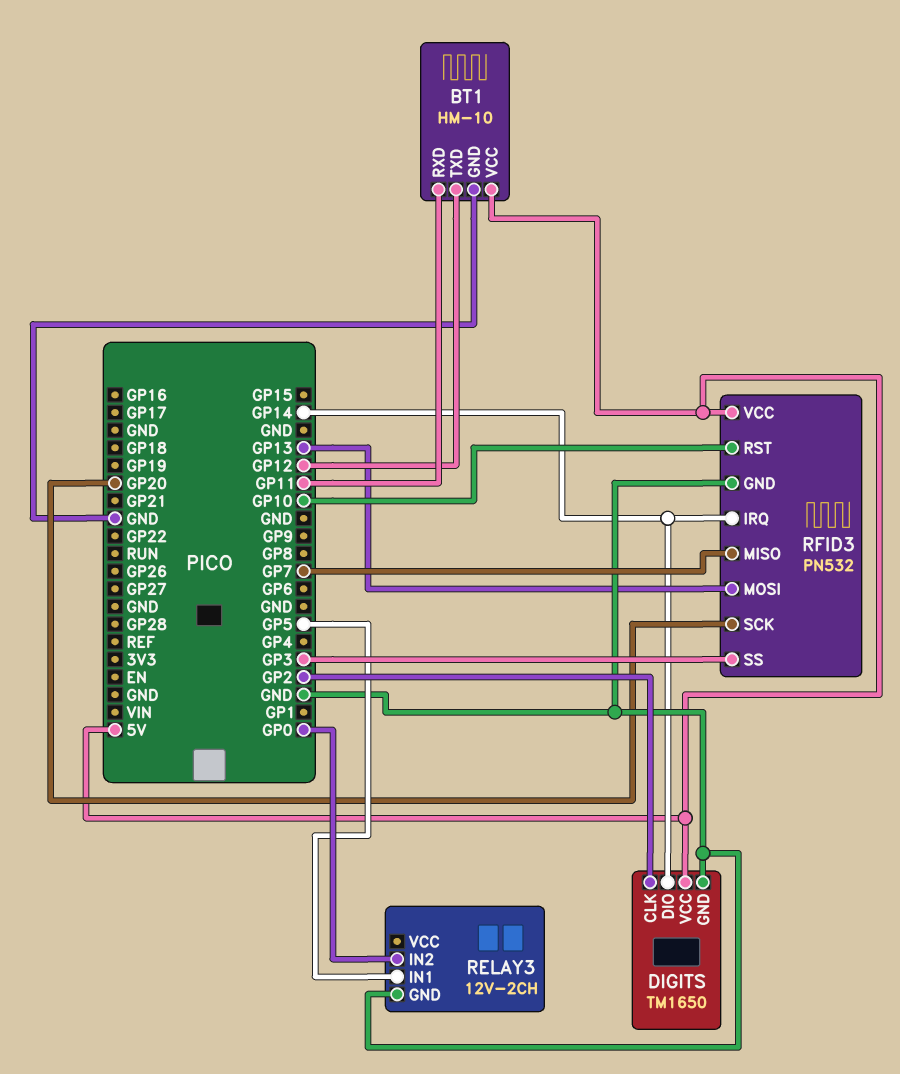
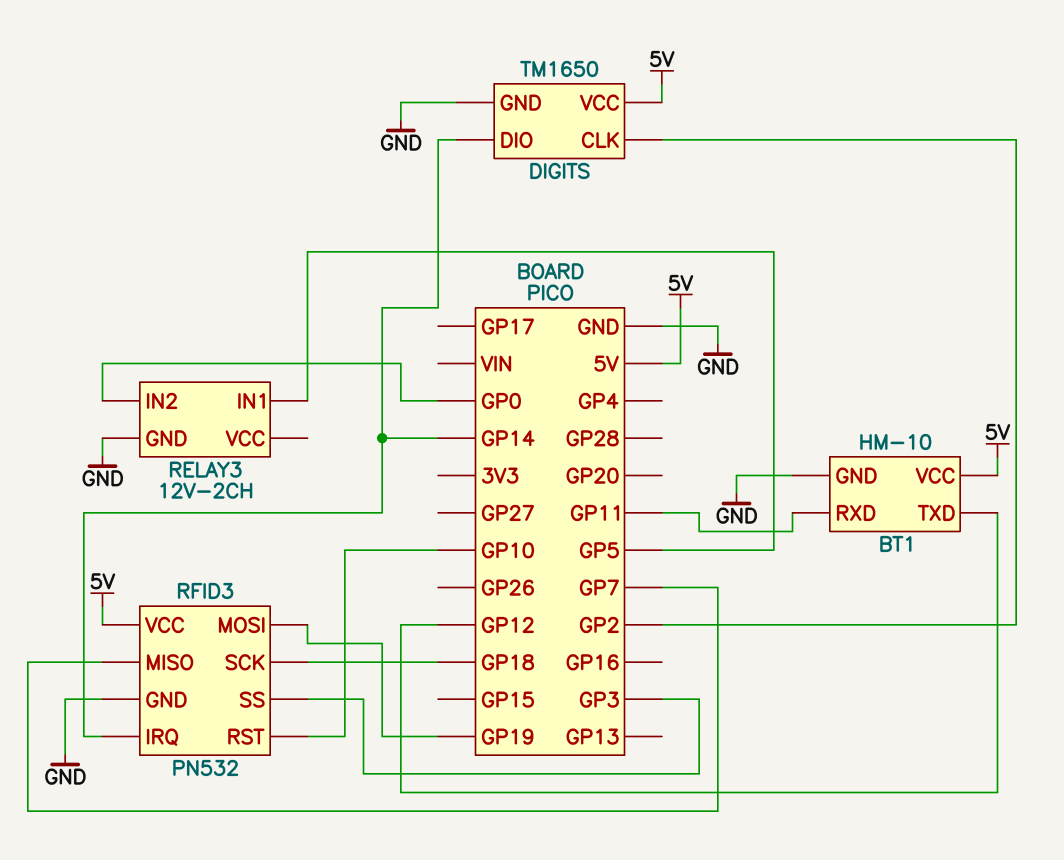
RFID3 pin MOSI: GP13 -> GP19
RFID3 pin SCK: GP20 -> GP18

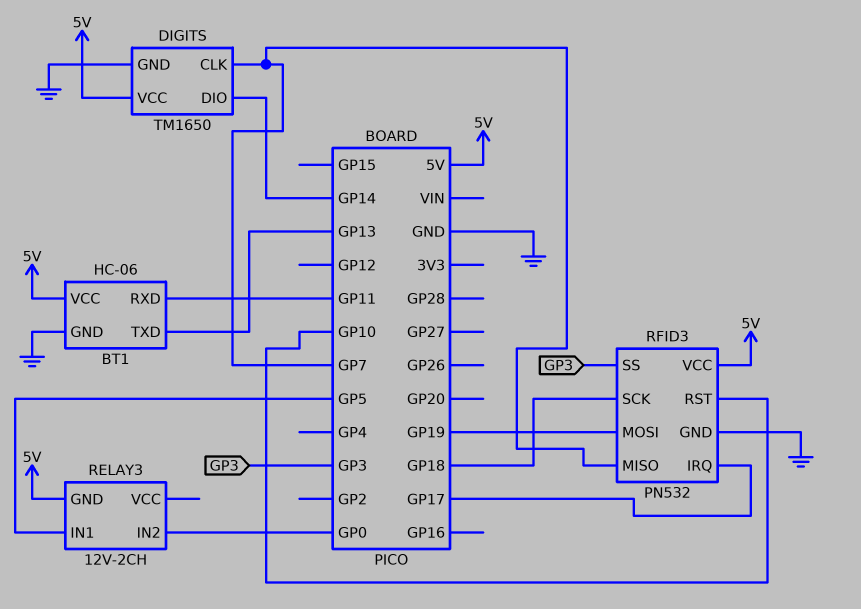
BT1: HM-10 -> HC-06
BT1 pin TXD: GP12 -> GP13
DIGITS pin CLK: GP2 -> GP7
RELAY3 pin GND: GND -> 5V
RFID3 pin IRQ: GP14 -> GP17

